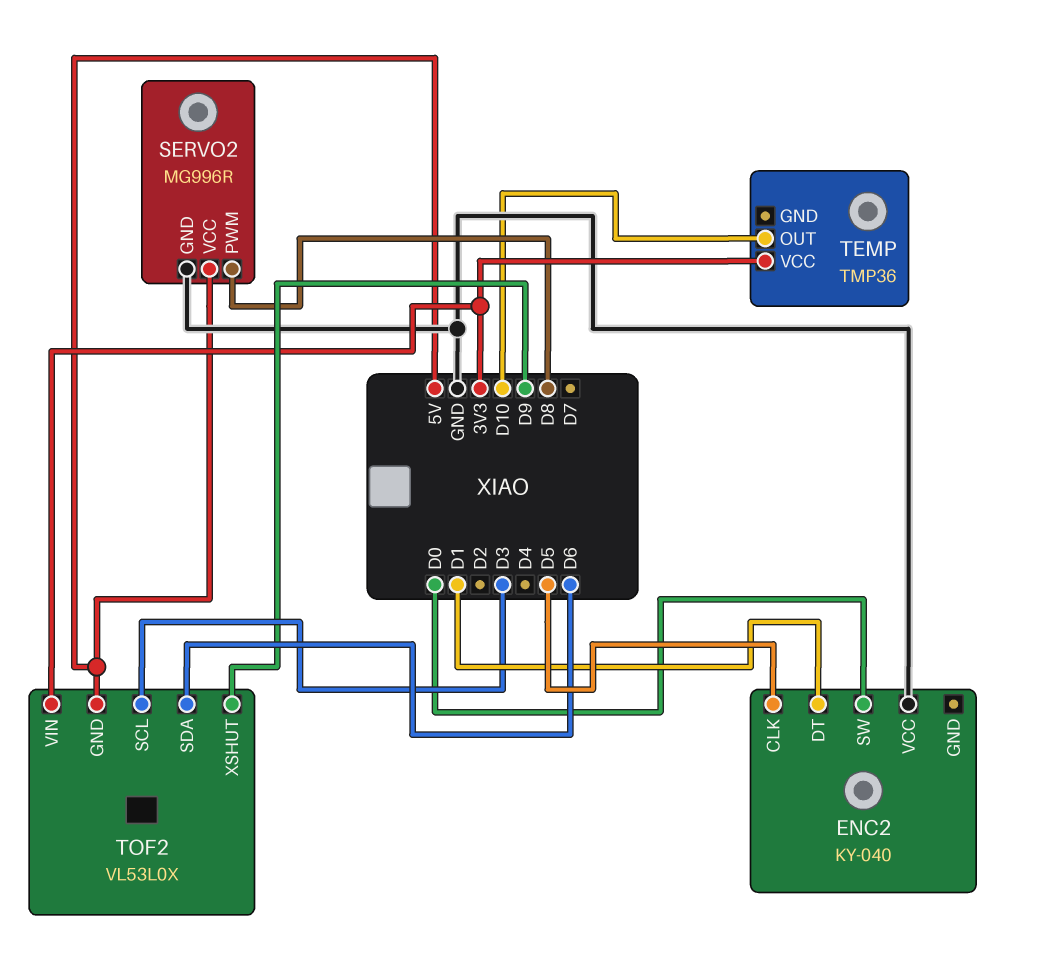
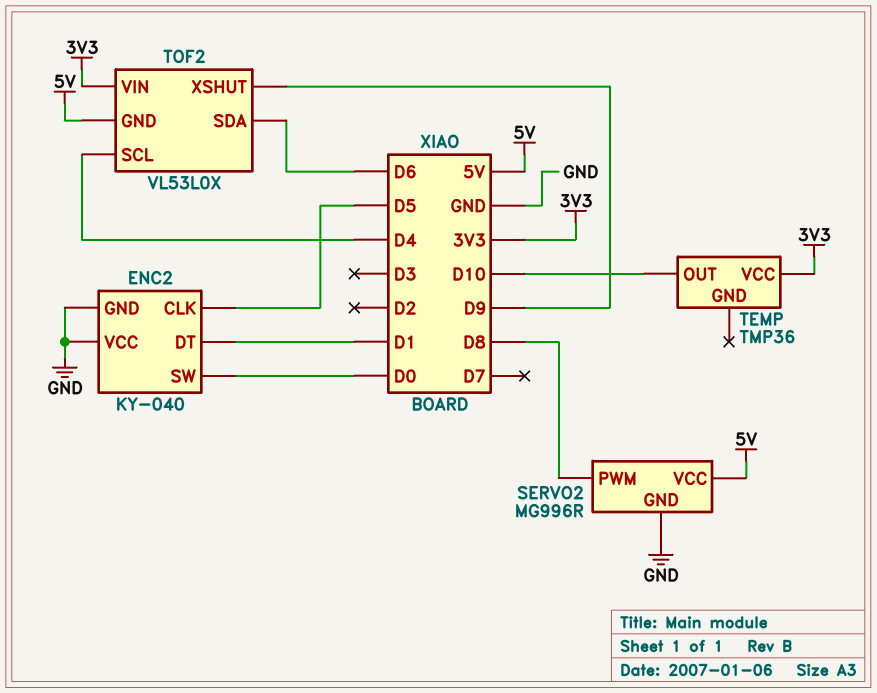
ENC2 pin GND: none -> GND
TOF2 pin SCL: D3 -> D4

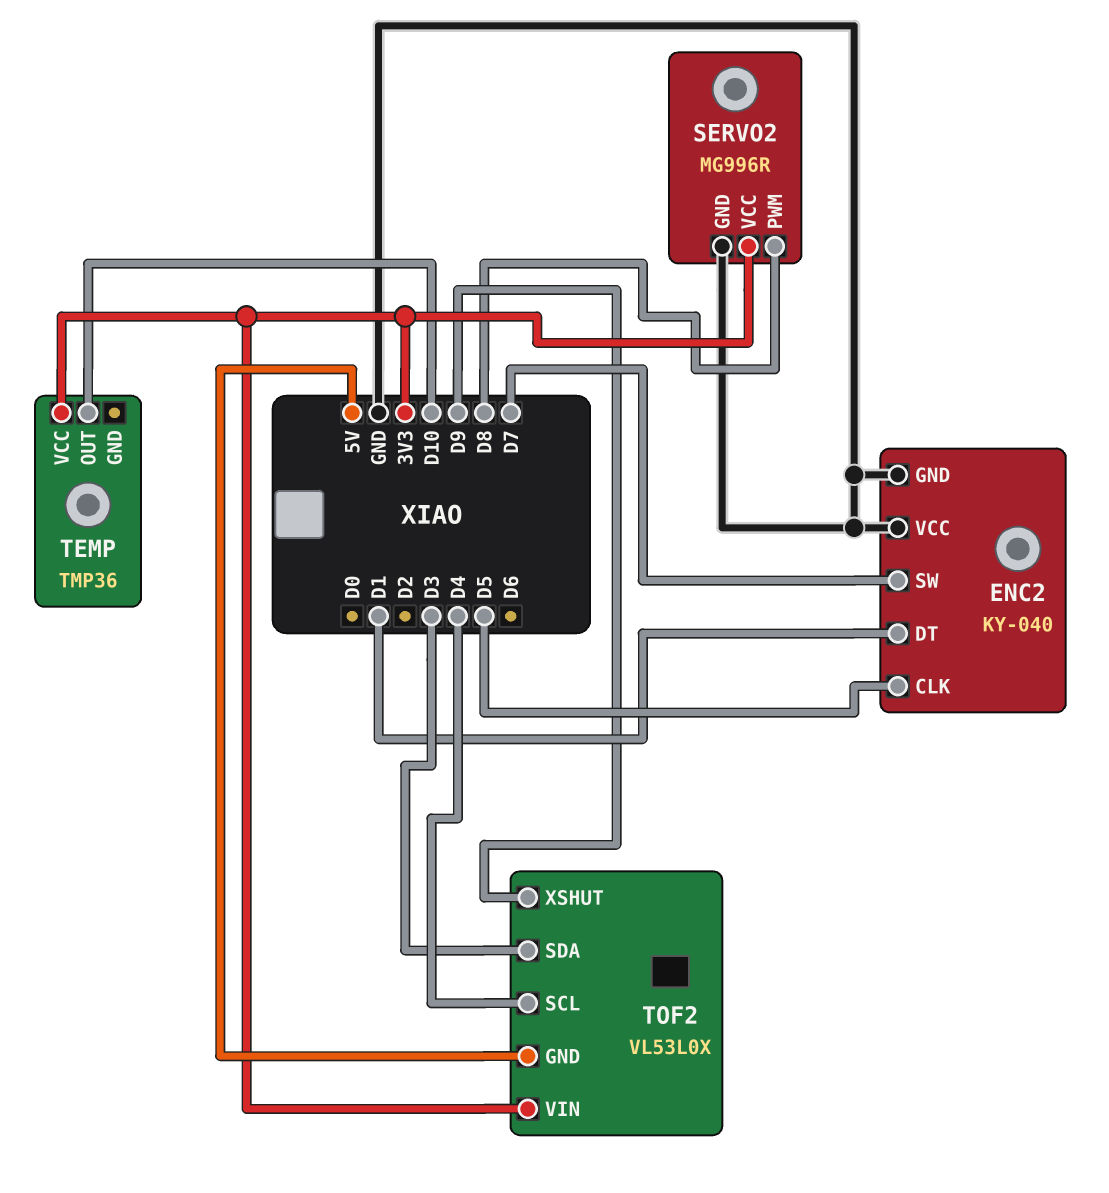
ENC2 pin SW: D0 -> D7
SERVO2 pin VCC: 5V -> 3V3
TOF2 pin SDA: D6 -> D3

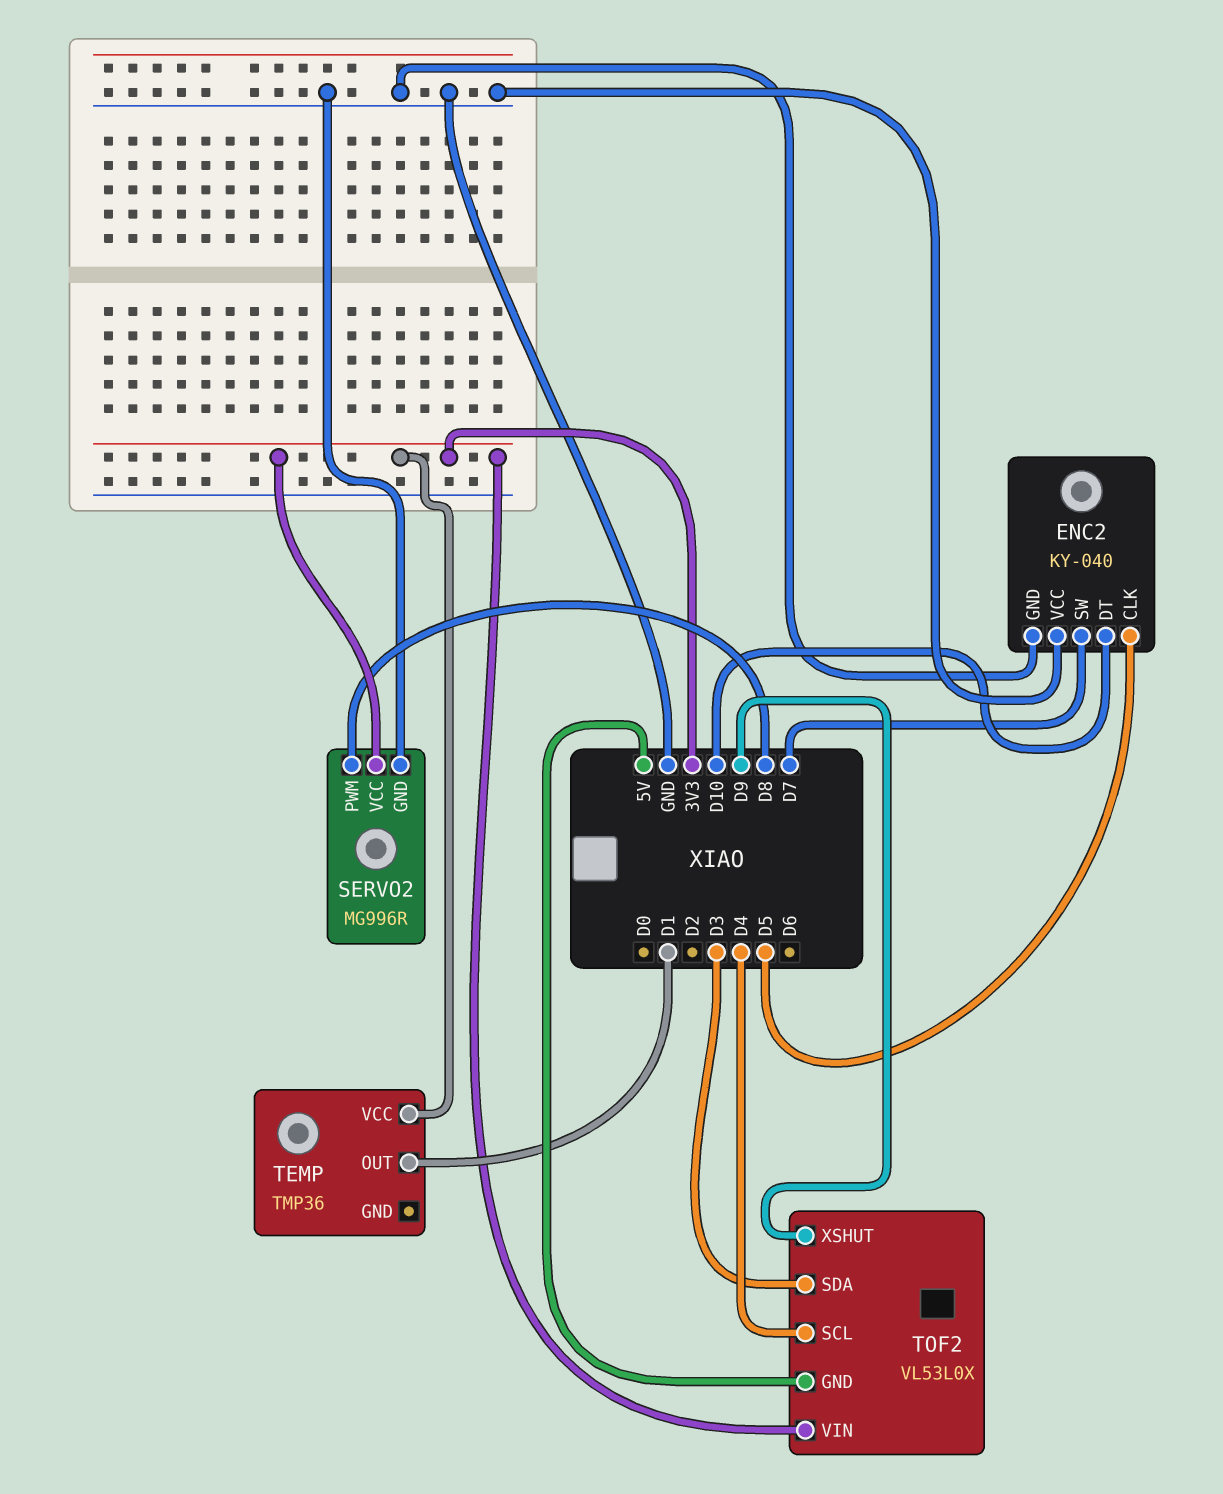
ENC2 pin DT: D1 -> D10
TEMP pin OUT: D10 -> D1

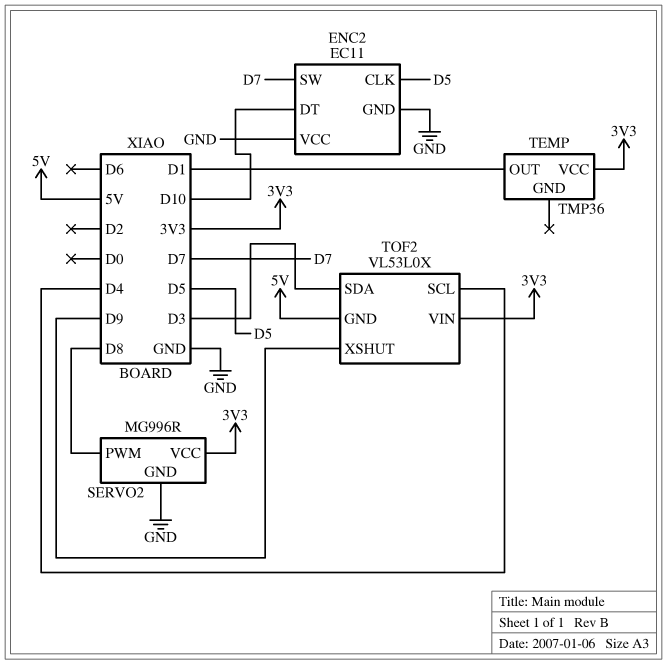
ENC2: KY-040 -> EC11

